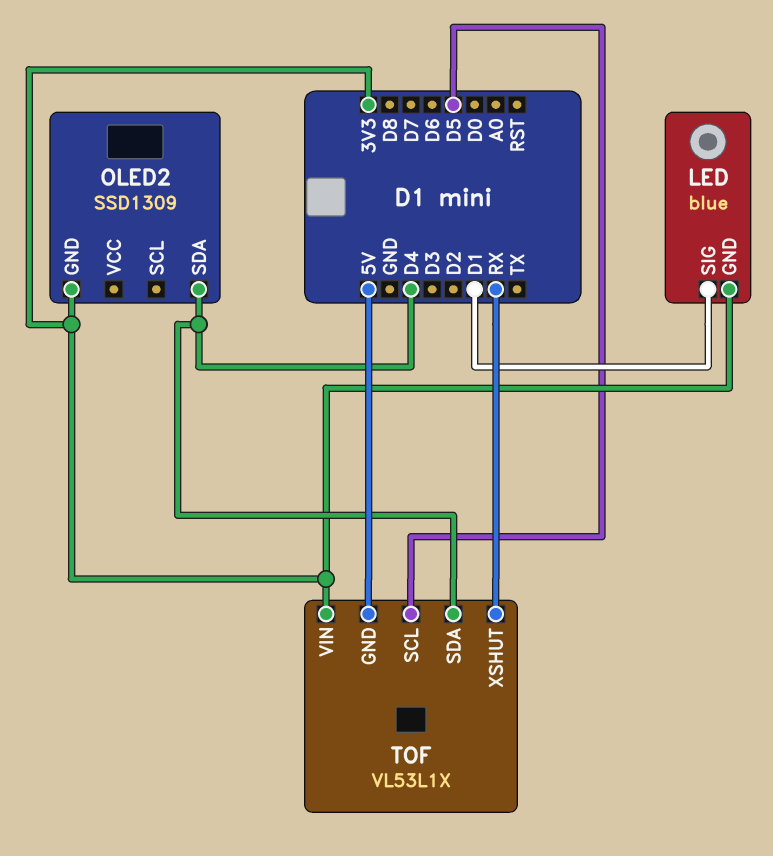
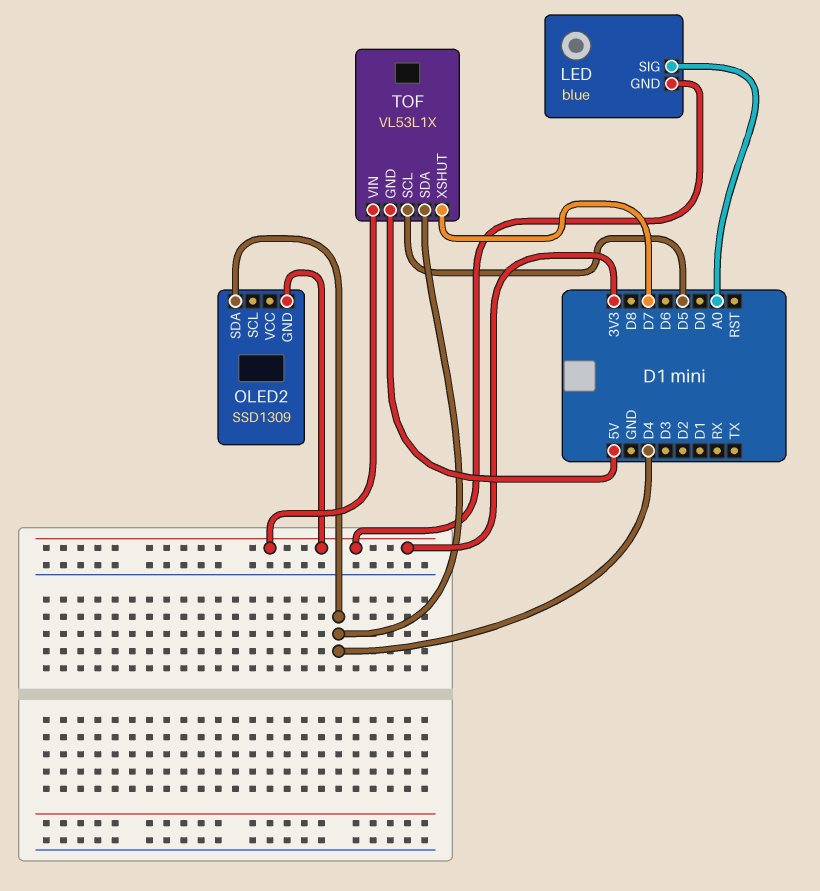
LED pin SIG: D1 -> A0
TOF pin XSHUT: RX -> D7

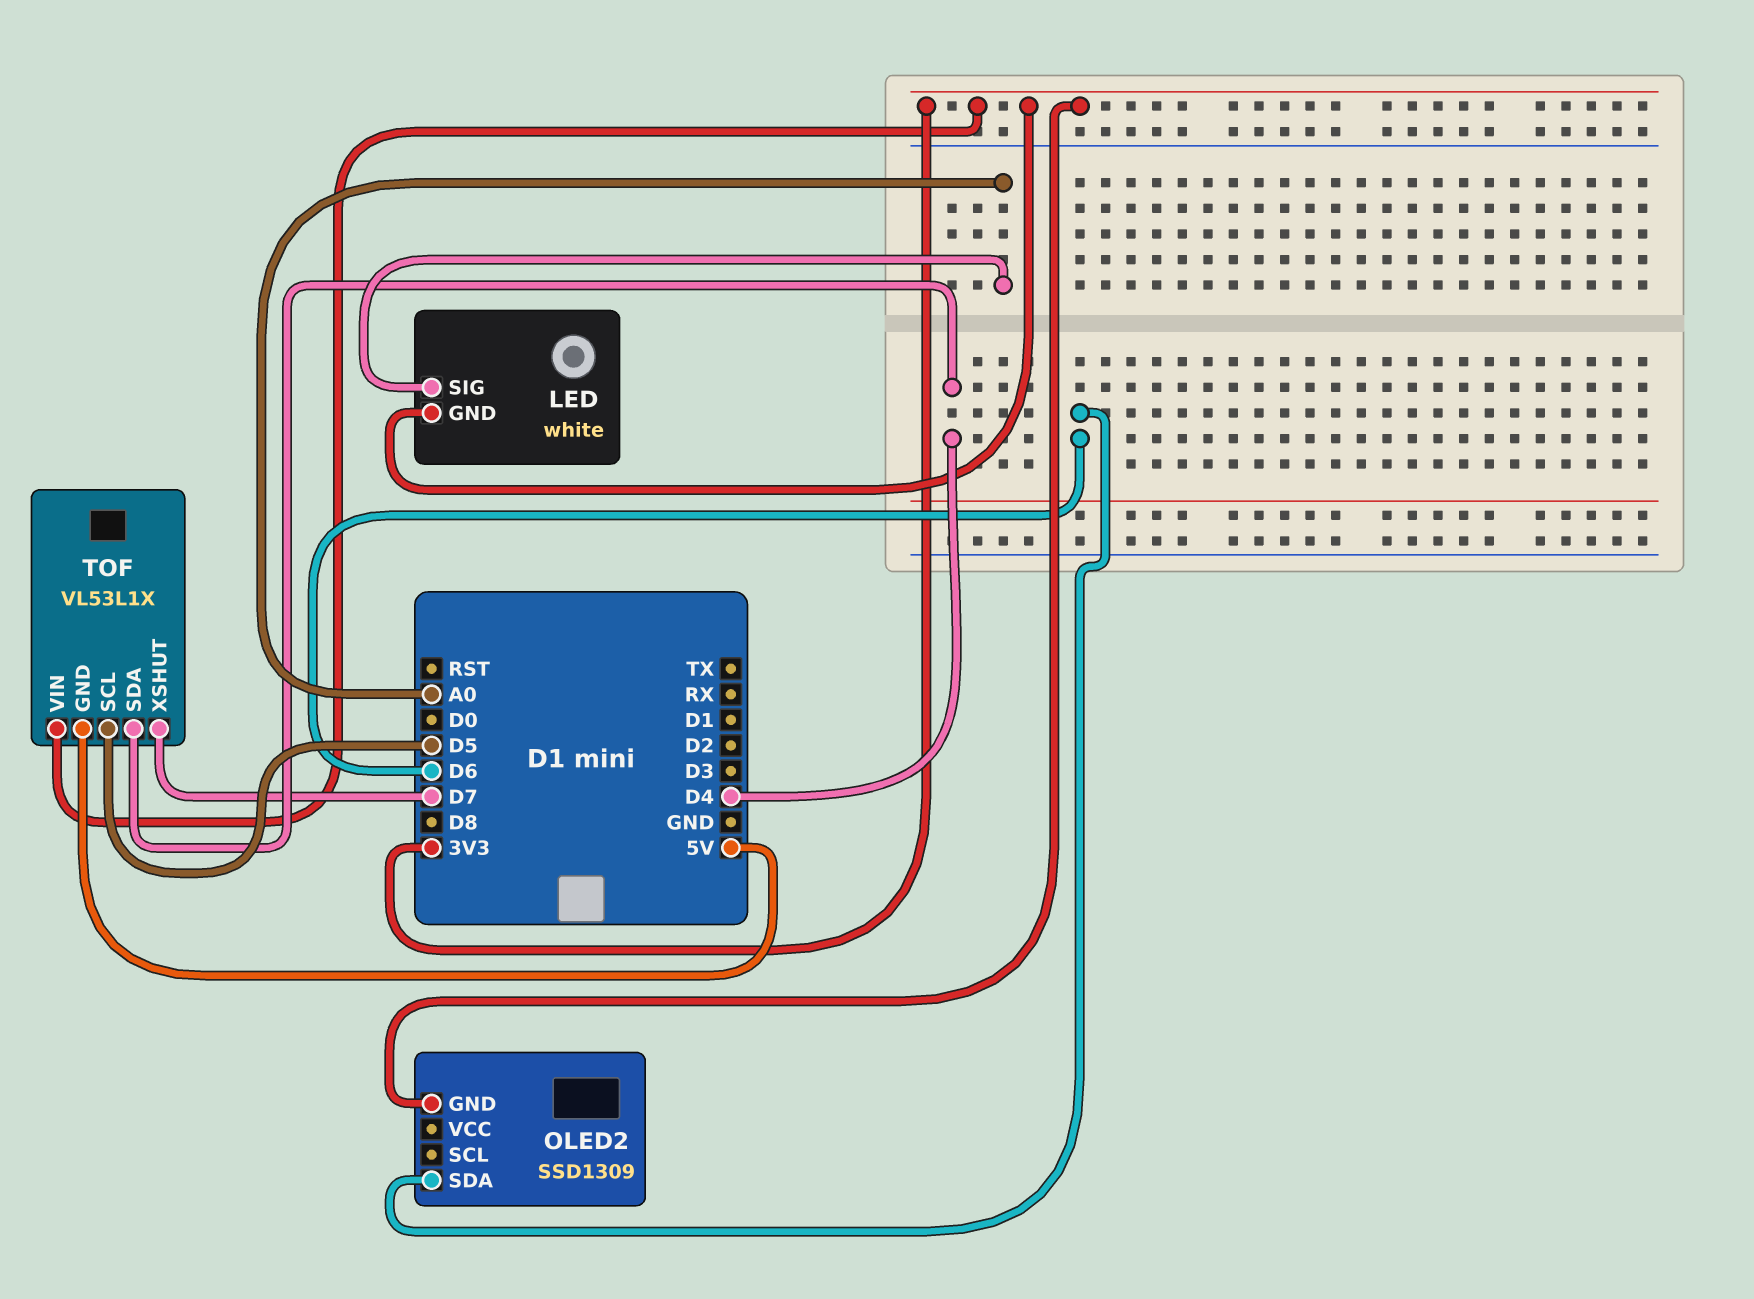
LED: blue -> white
OLED2 pin SDA: D4 -> D6

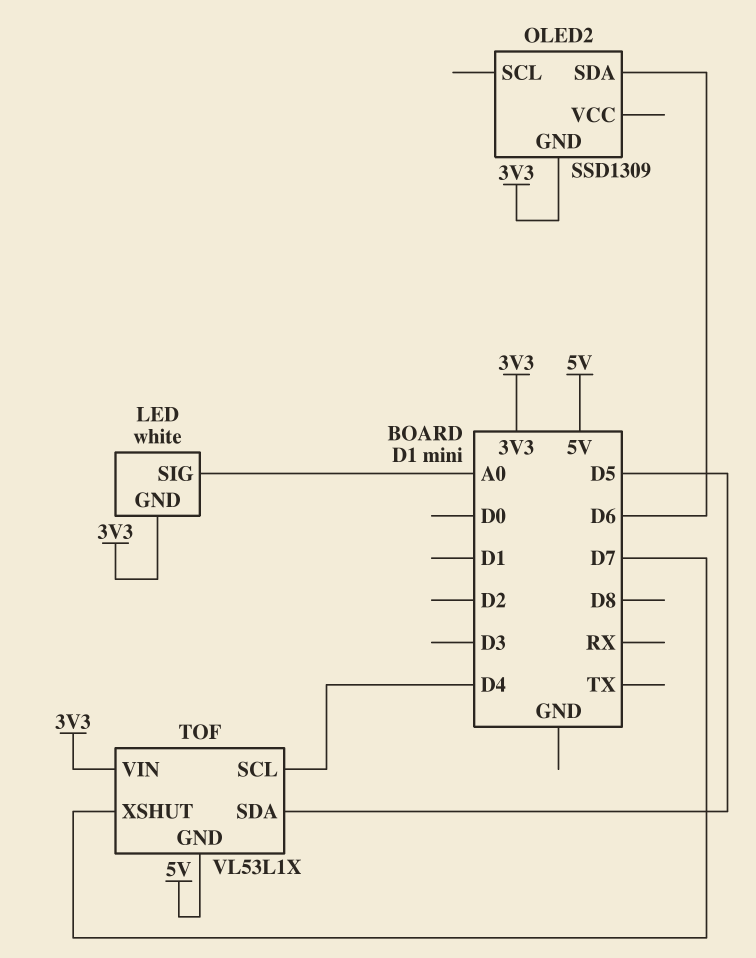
TOF pin SCL: D5 -> D4
TOF pin SDA: D4 -> D5

